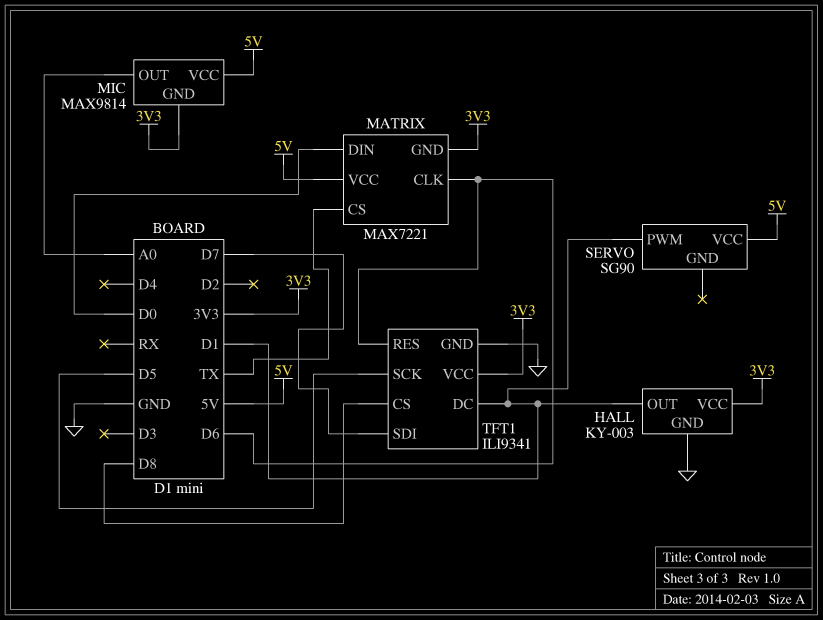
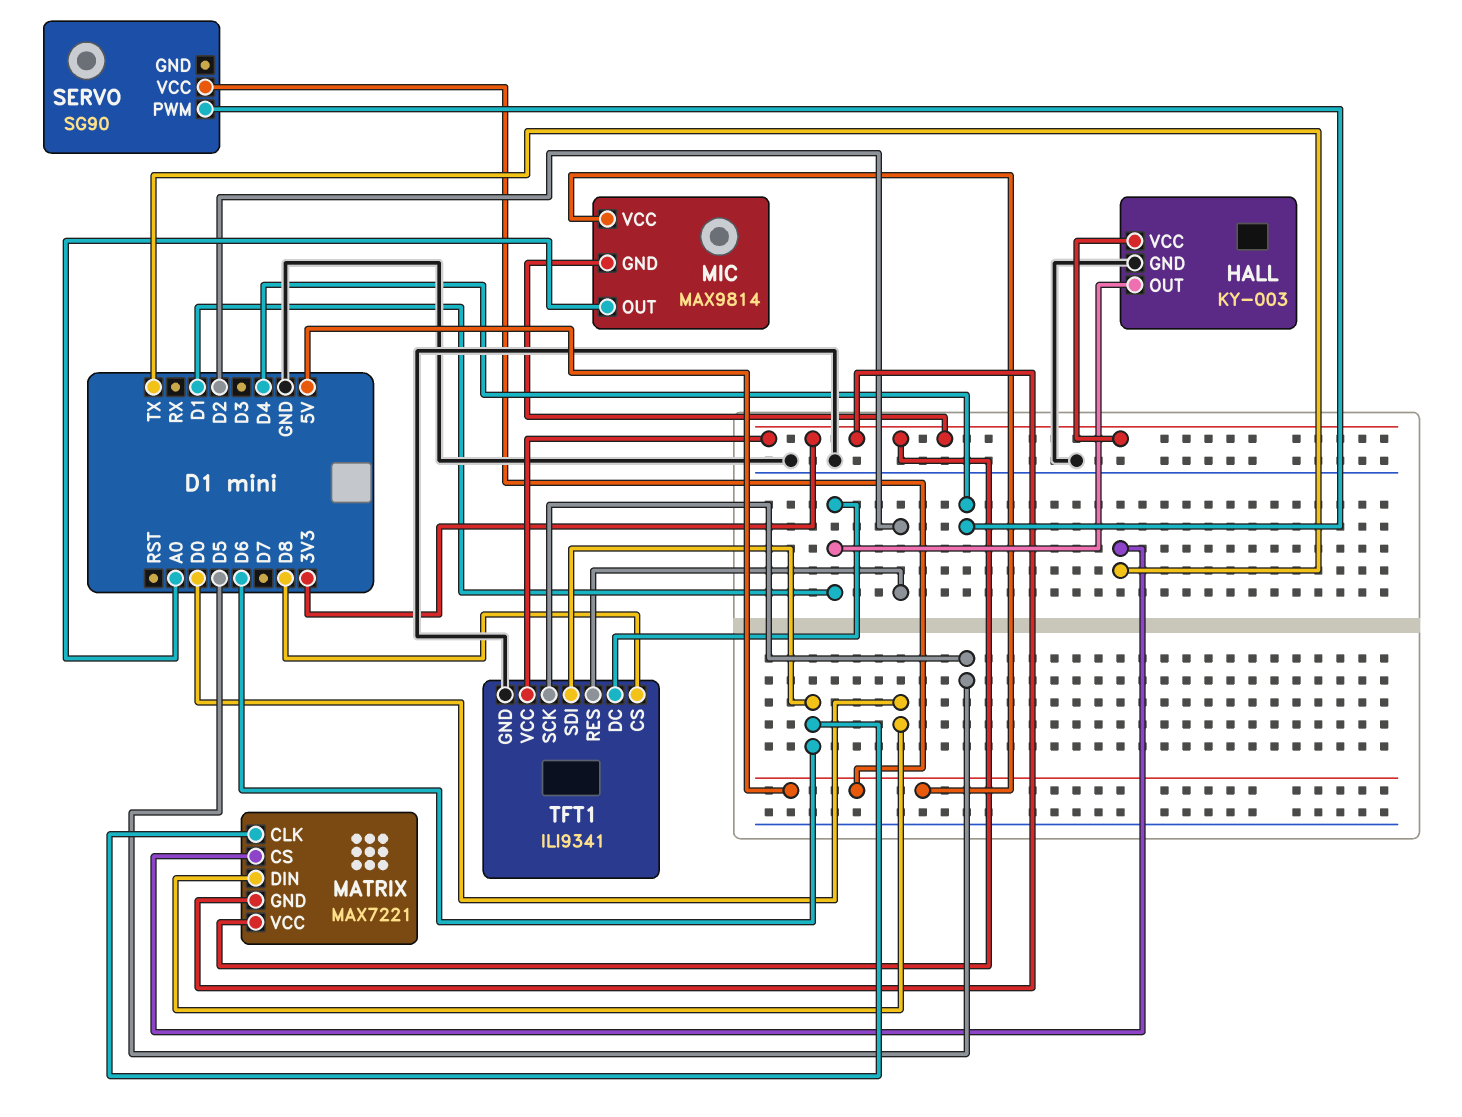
MATRIX pin VCC: 5V -> 3V3
SERVO pin PWM: D1 -> D4
TFT1 pin RES: D6 -> D2
TFT1 pin SDI: D7 -> D6

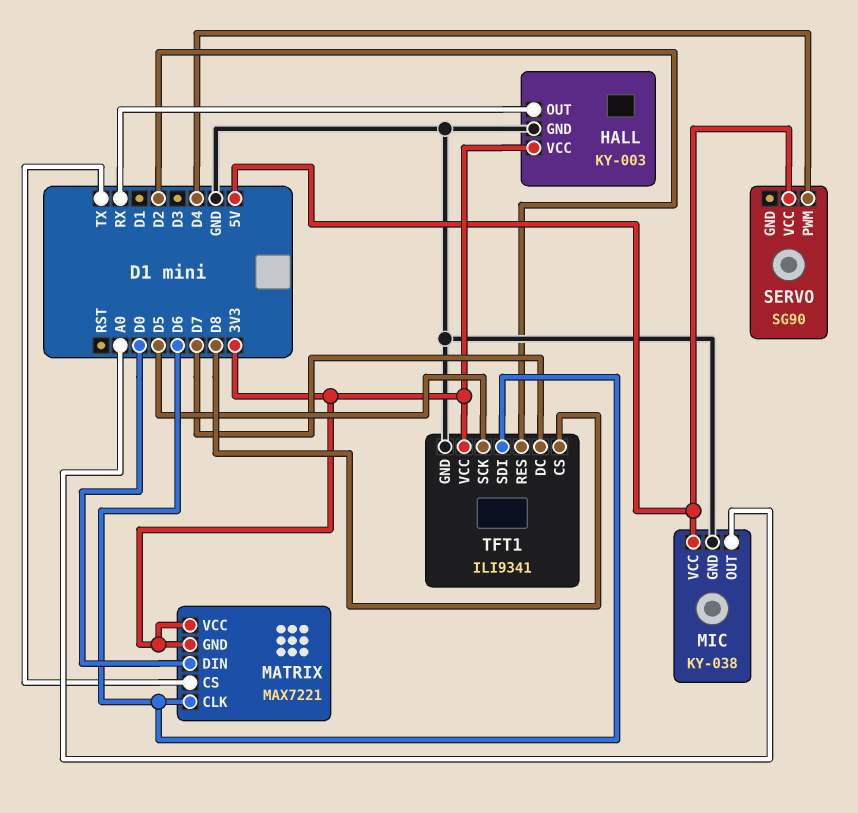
HALL pin OUT: D1 -> RX
MIC: MAX9814 -> KY-038
MIC pin GND: 3V3 -> GND
TFT1 pin DC: D1 -> D7

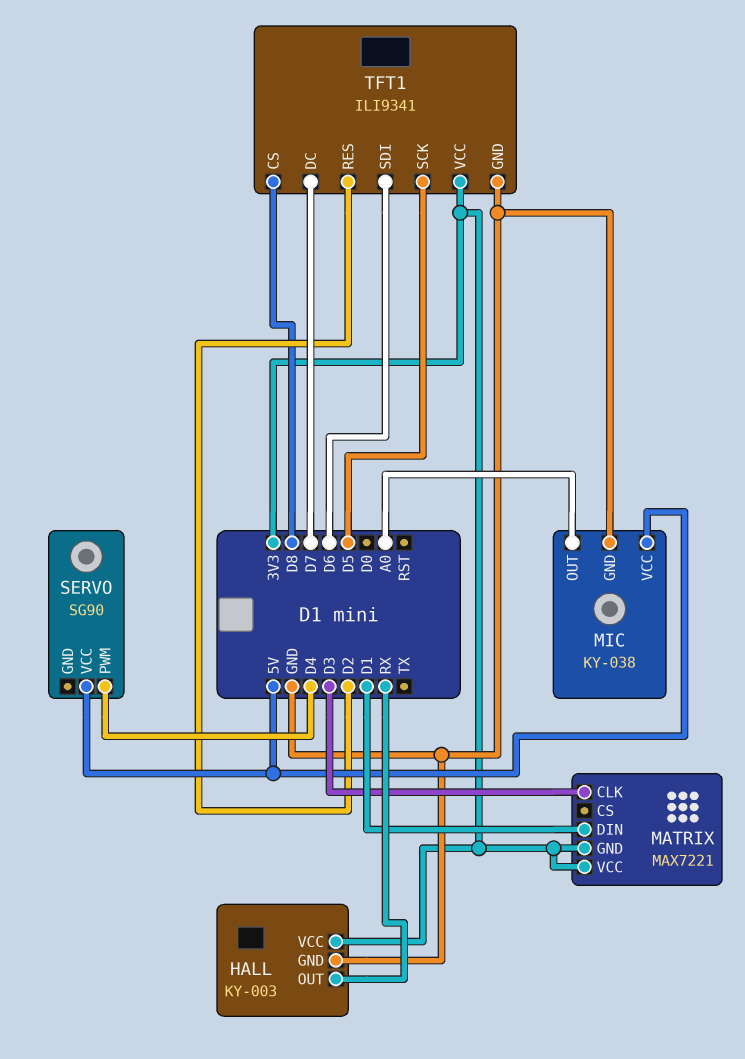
MATRIX pin CLK: D6 -> D3
MATRIX pin CS: TX -> none
MATRIX pin DIN: D0 -> D1

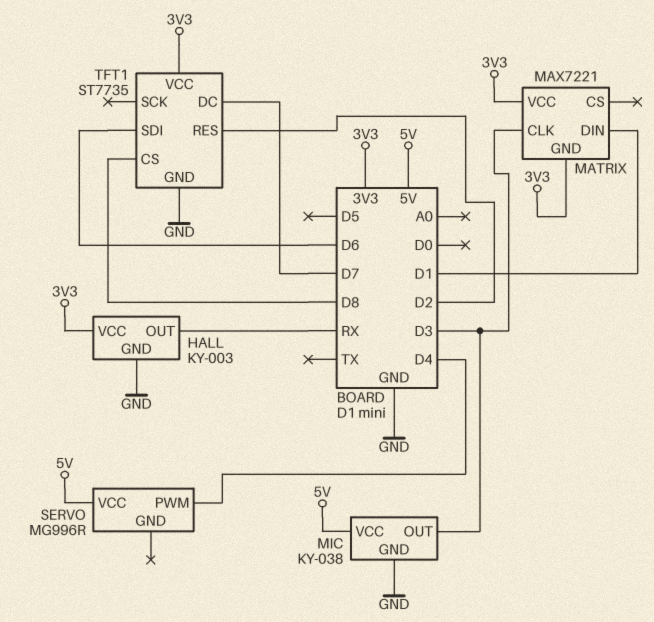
MIC pin OUT: A0 -> D3
SERVO: SG90 -> MG996R
TFT1: ILI9341 -> ST7735
TFT1 pin SCK: D5 -> none

